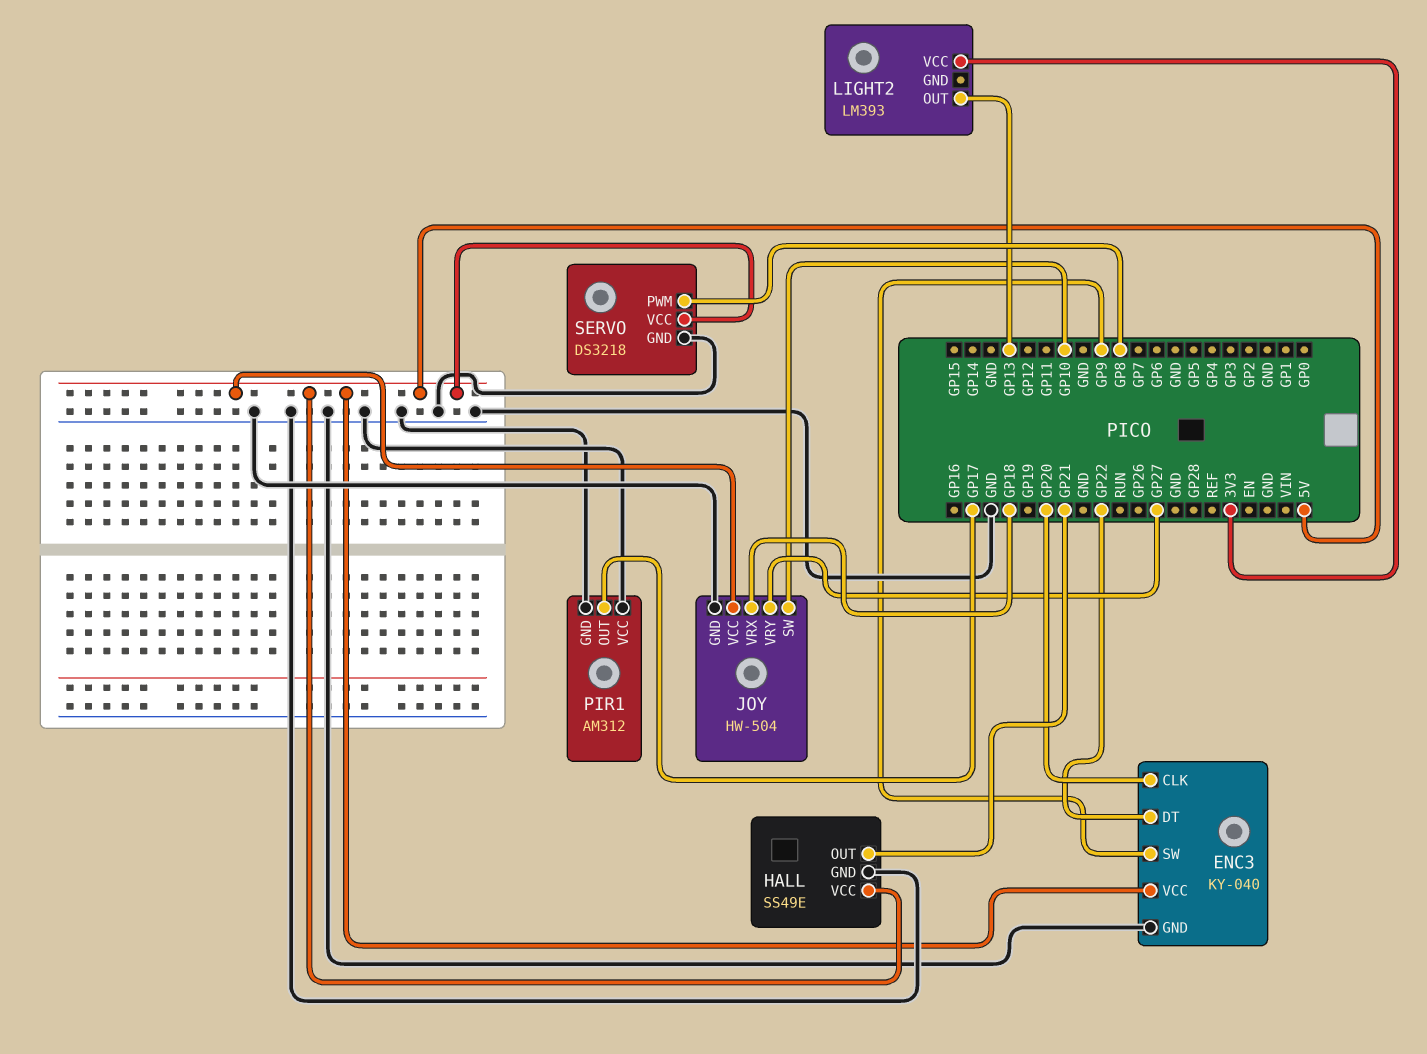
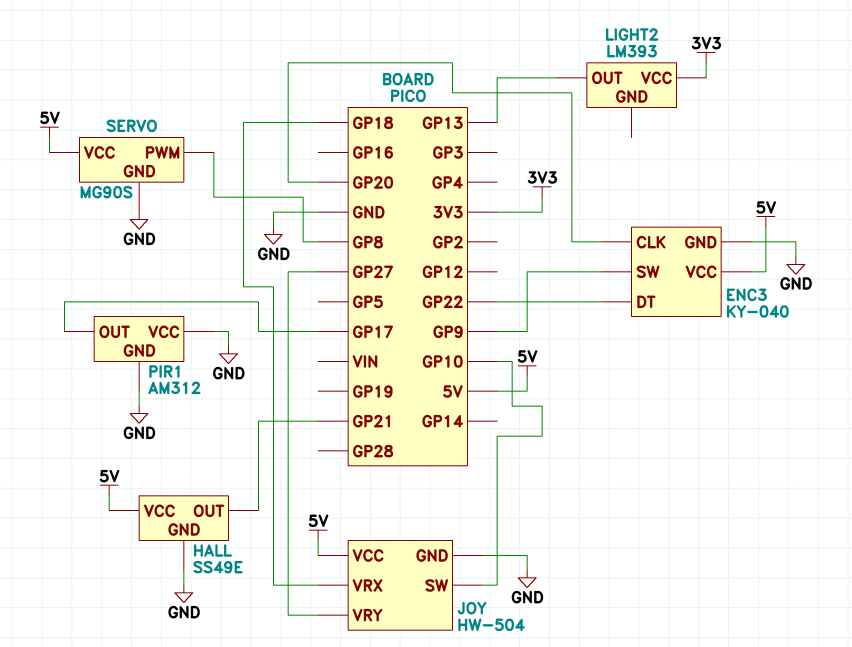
SERVO: DS3218 -> MG90S

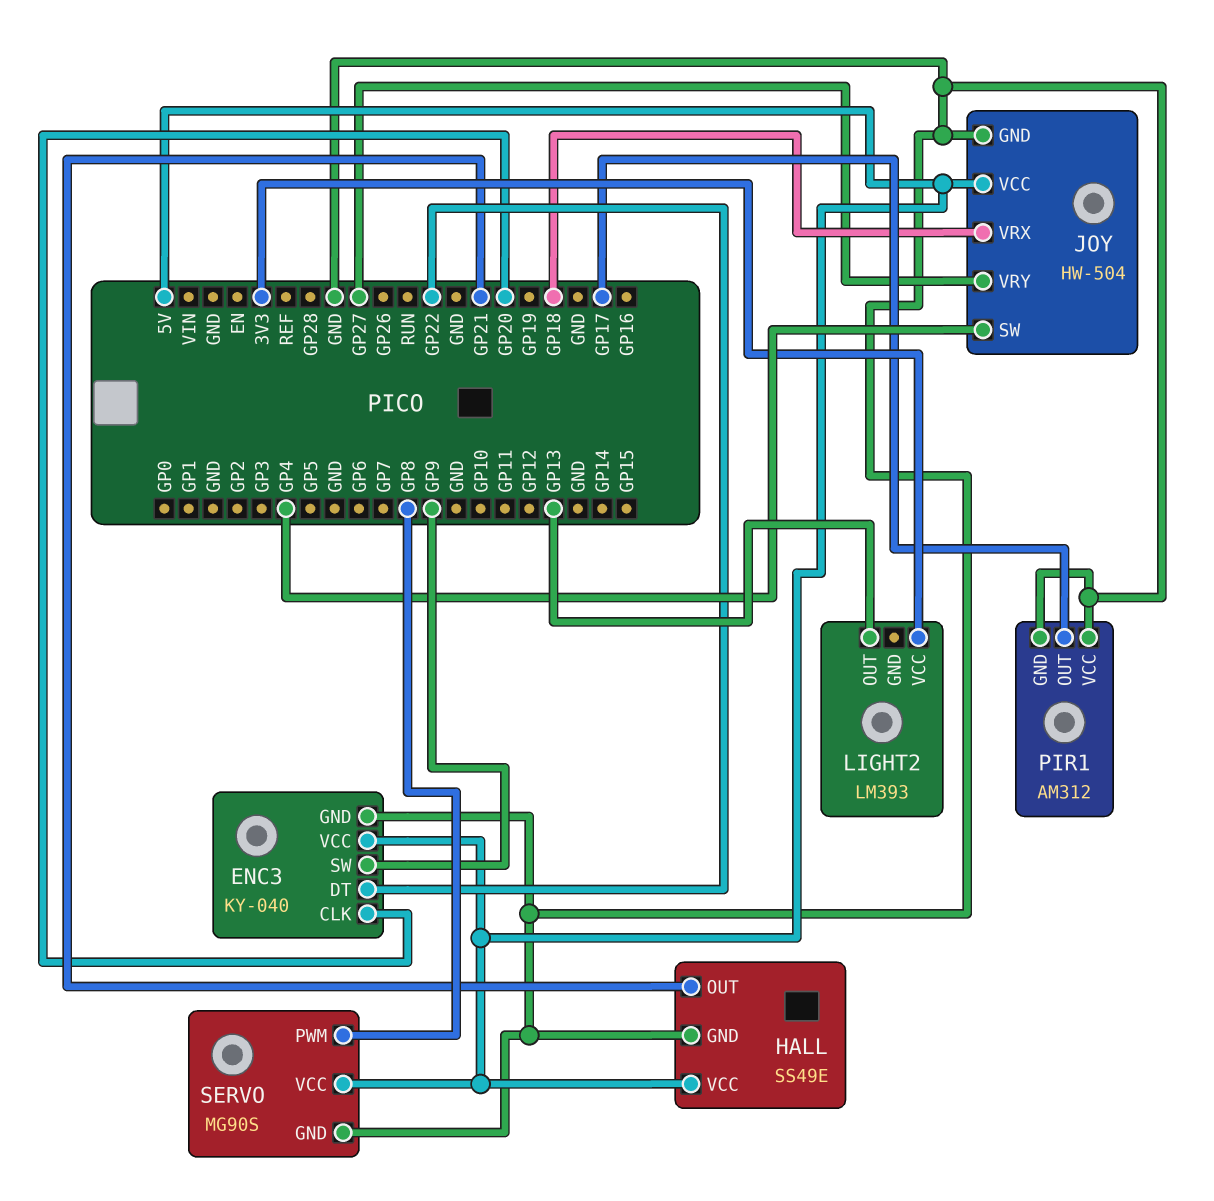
JOY pin SW: GP10 -> GP4

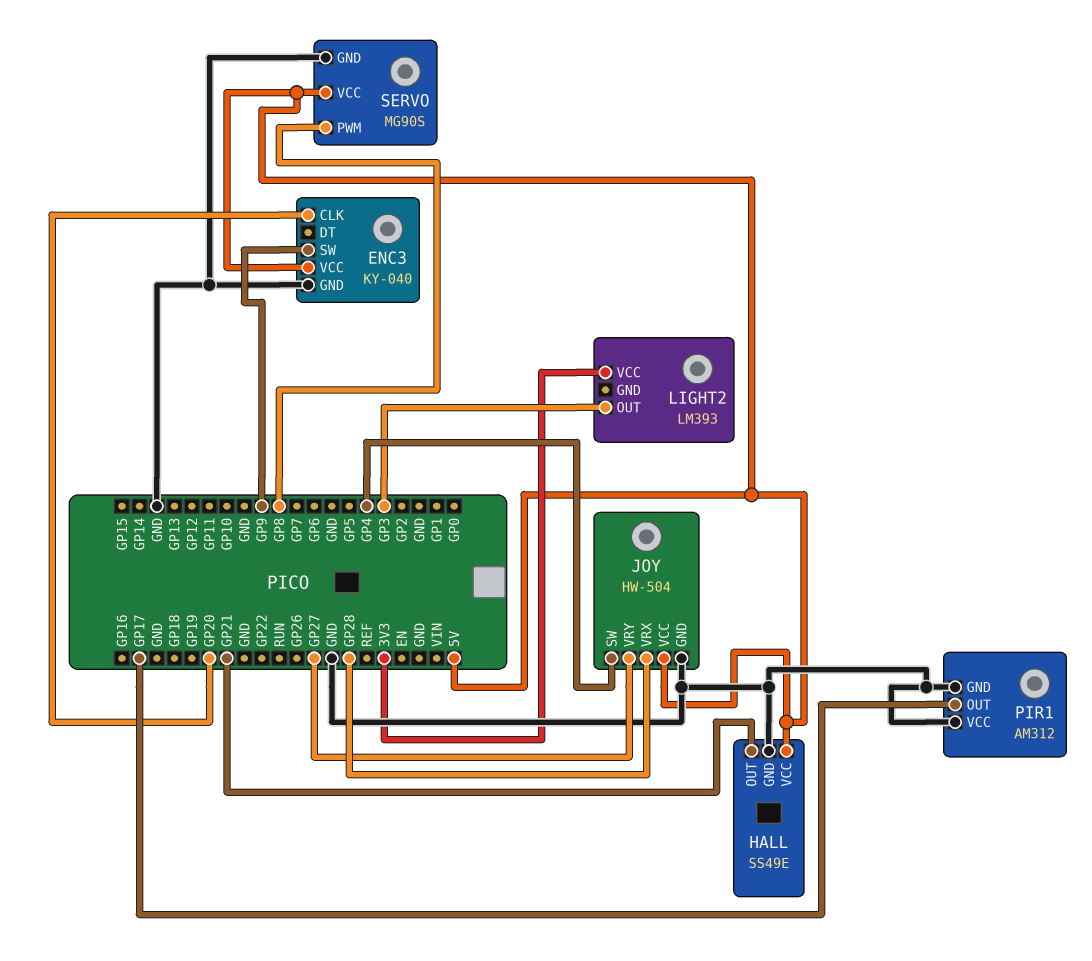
ENC3 pin DT: GP22 -> none
JOY pin VRX: GP18 -> GP28
LIGHT2 pin OUT: GP13 -> GP3

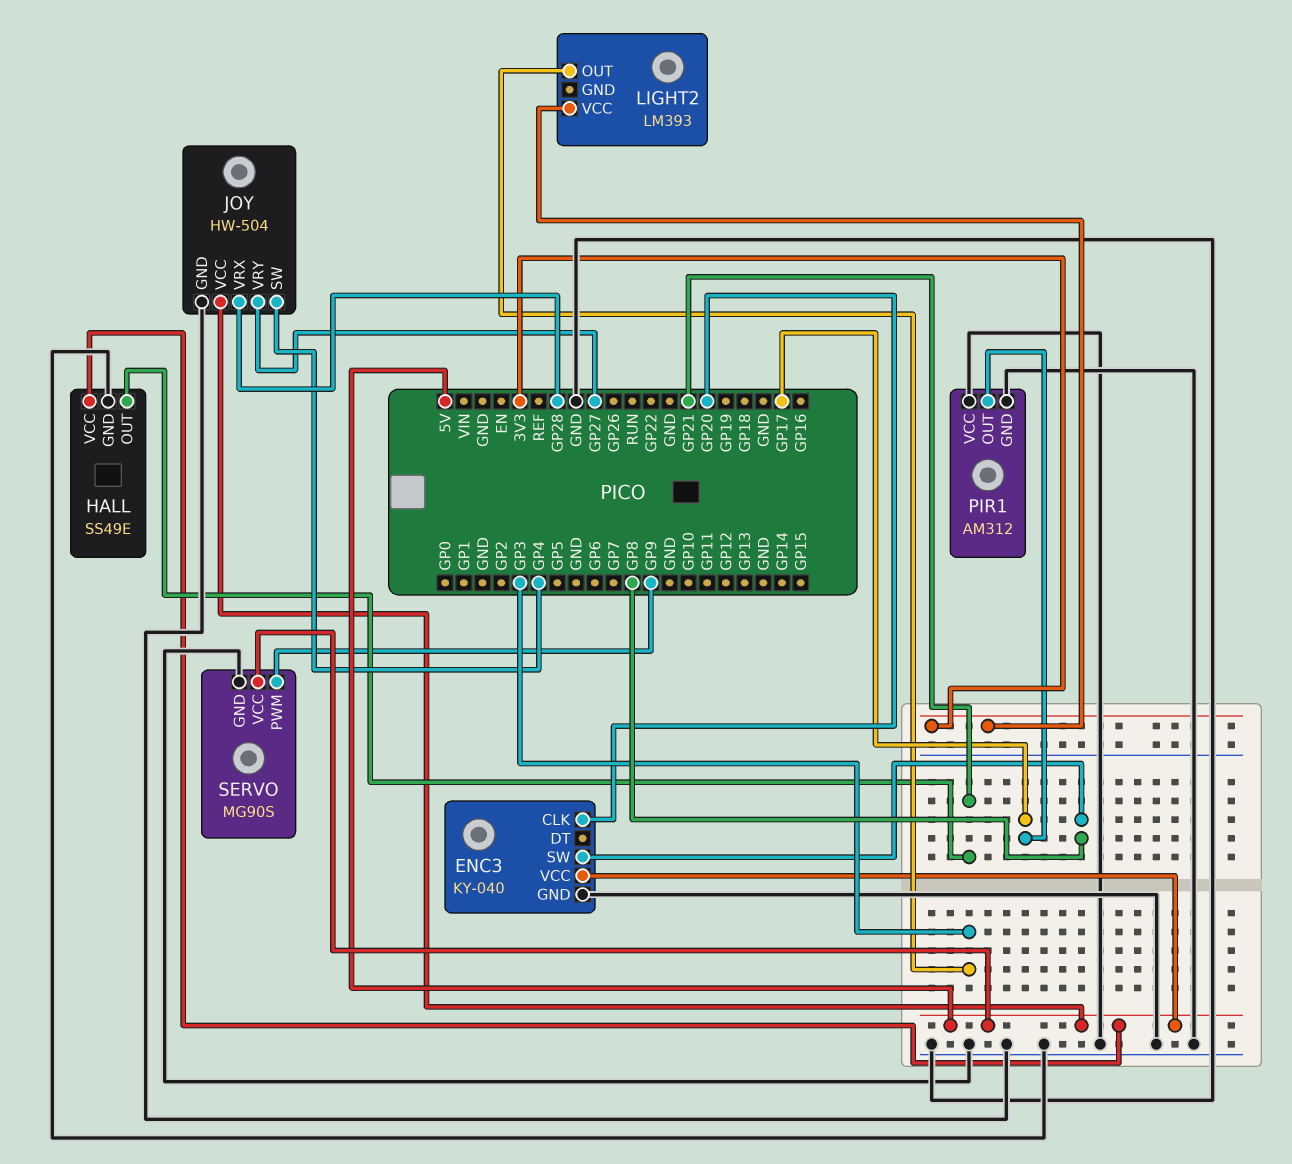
ENC3 pin SW: GP9 -> GP8
SERVO pin PWM: GP8 -> GP9

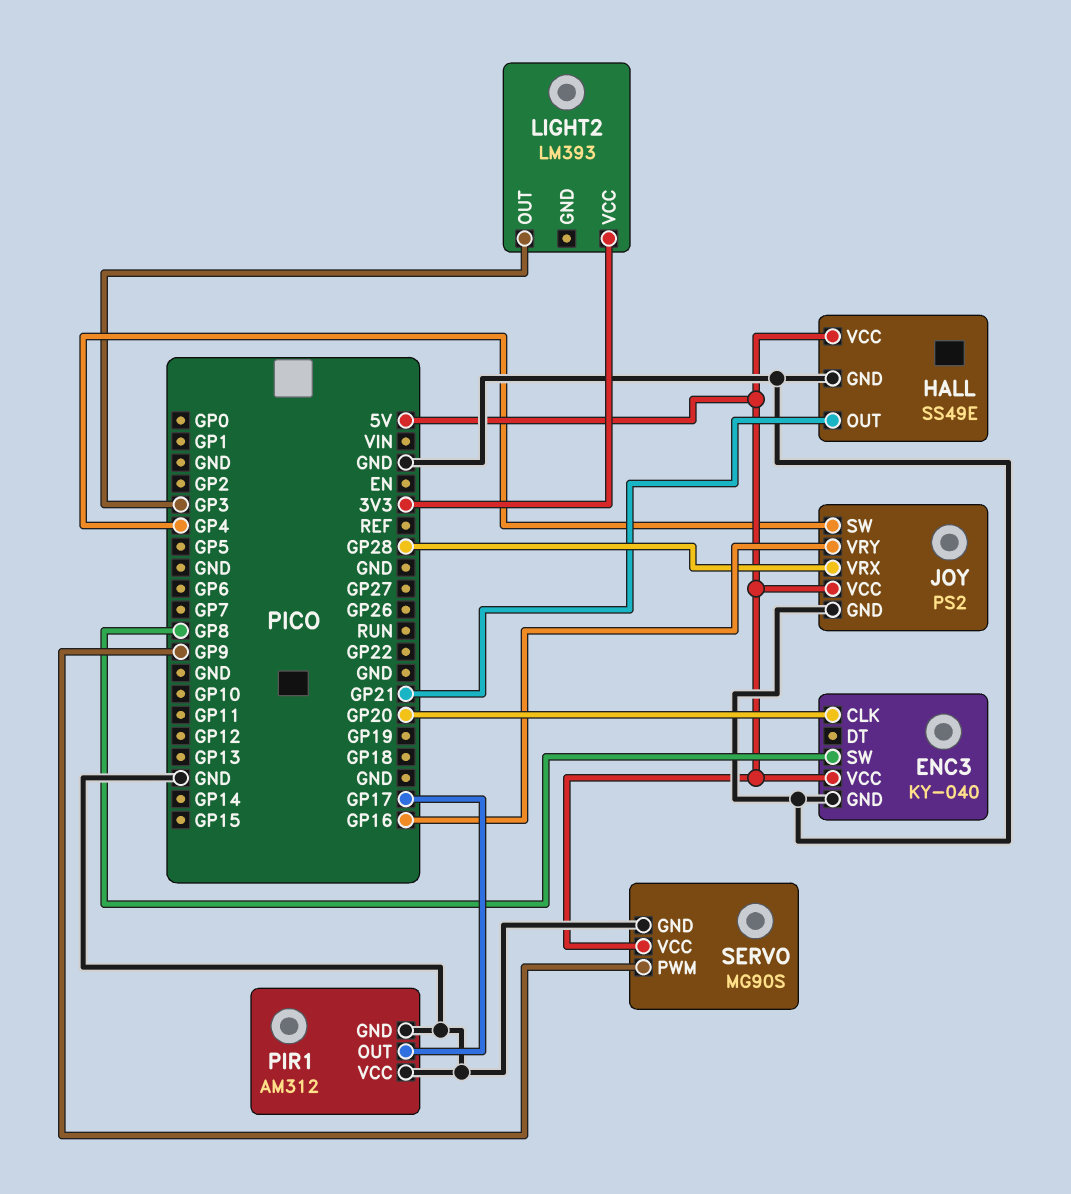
JOY: HW-504 -> PS2
JOY pin VRY: GP27 -> GP16

